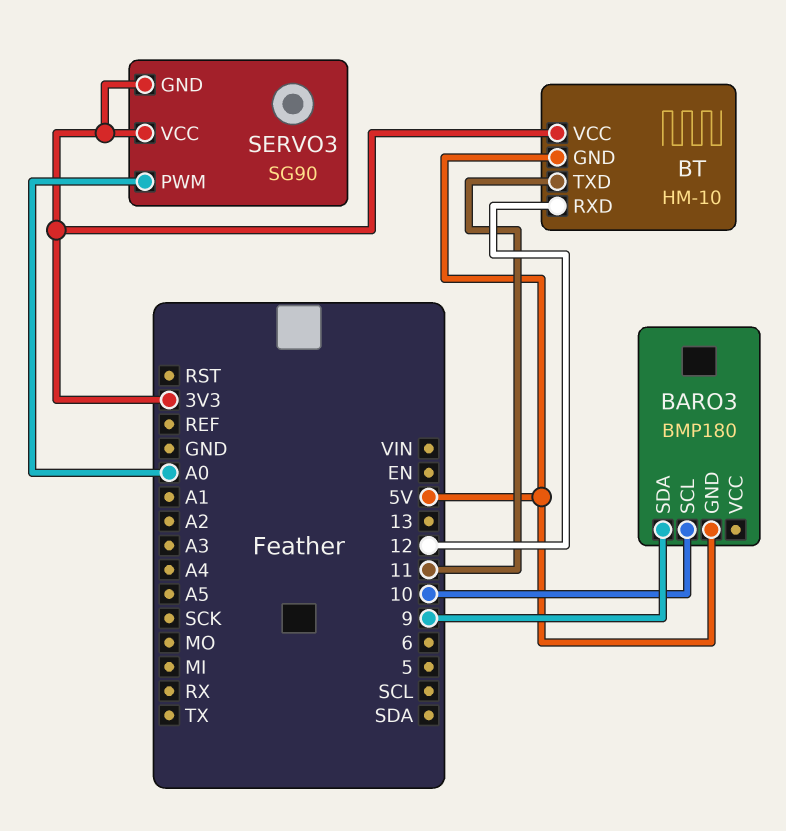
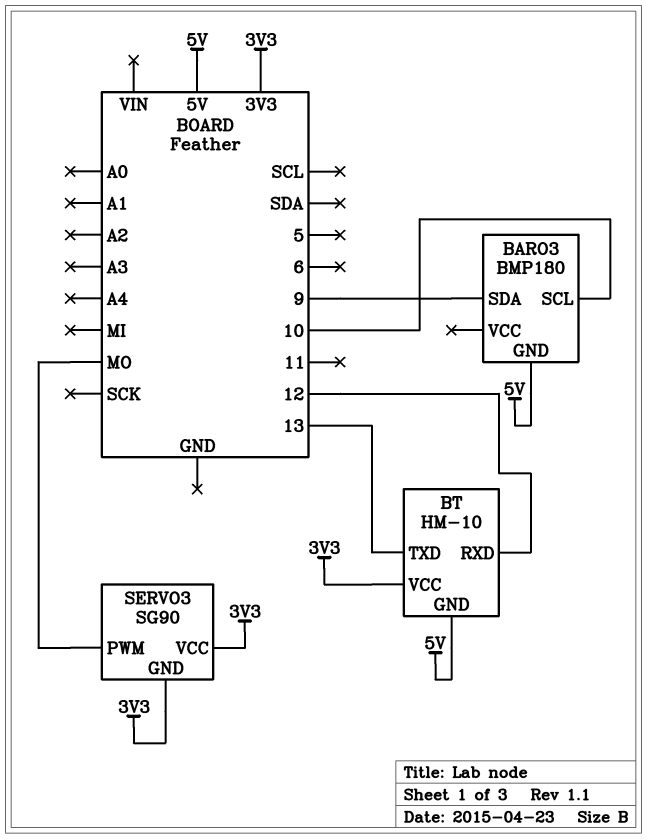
BT pin TXD: 11 -> 13
SERVO3 pin PWM: A0 -> MO

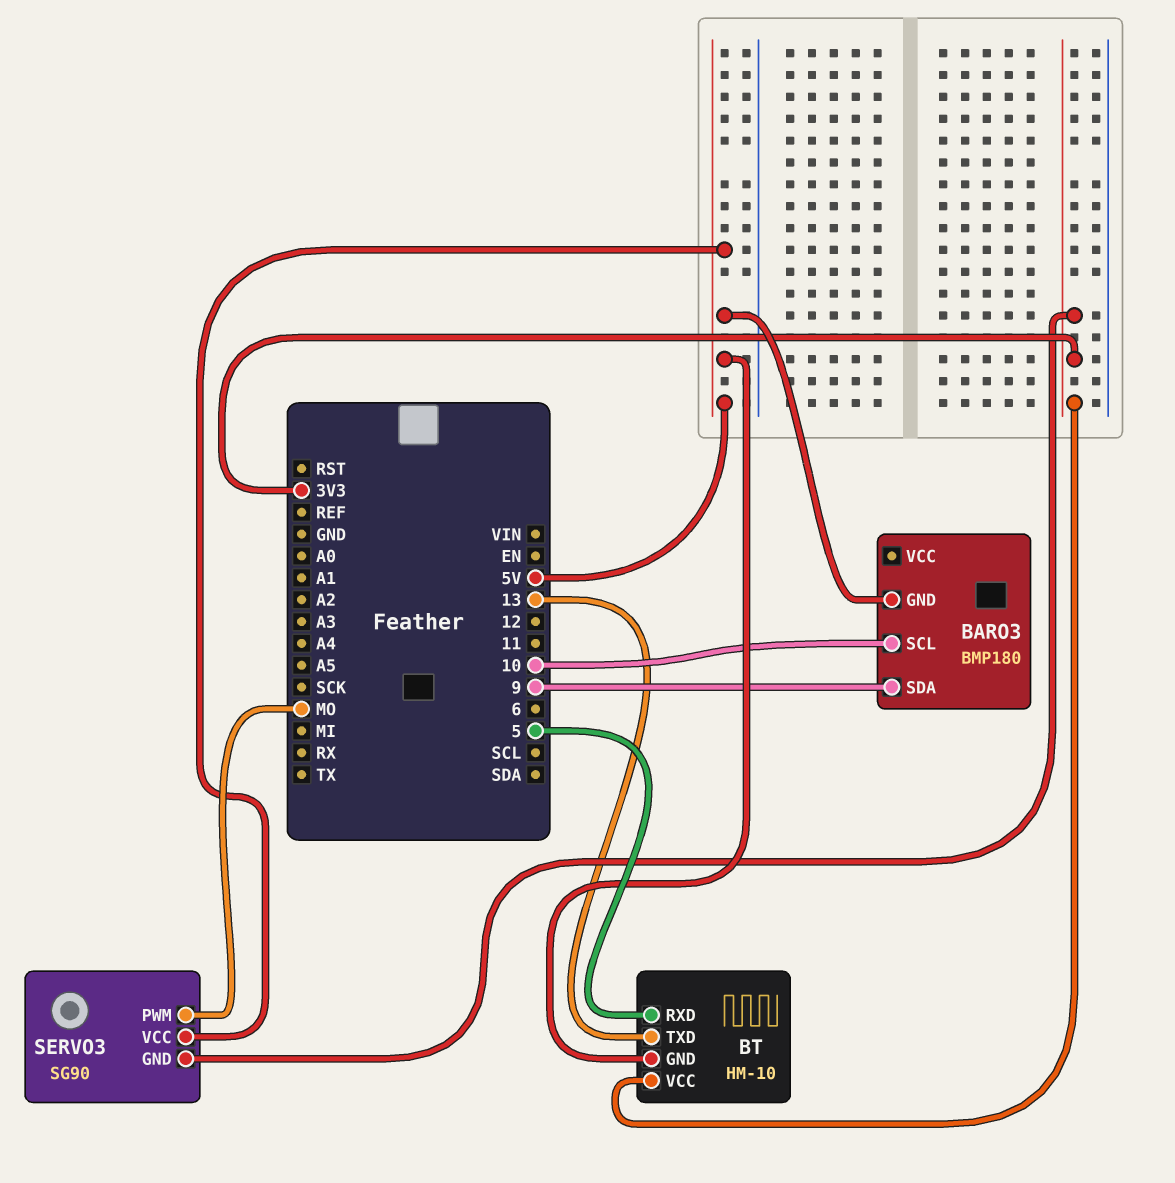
BT pin RXD: 12 -> 5
SERVO3 pin VCC: 3V3 -> 5V

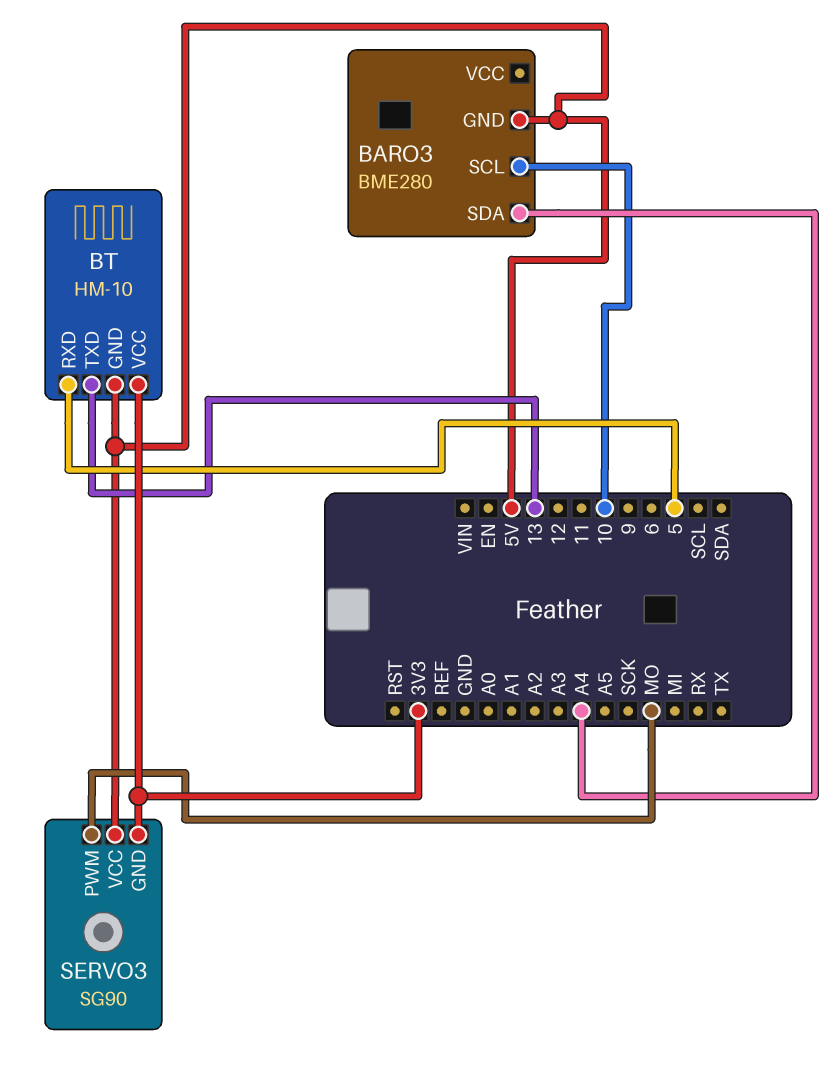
BARO3: BMP180 -> BME280
BARO3 pin SDA: 9 -> A4

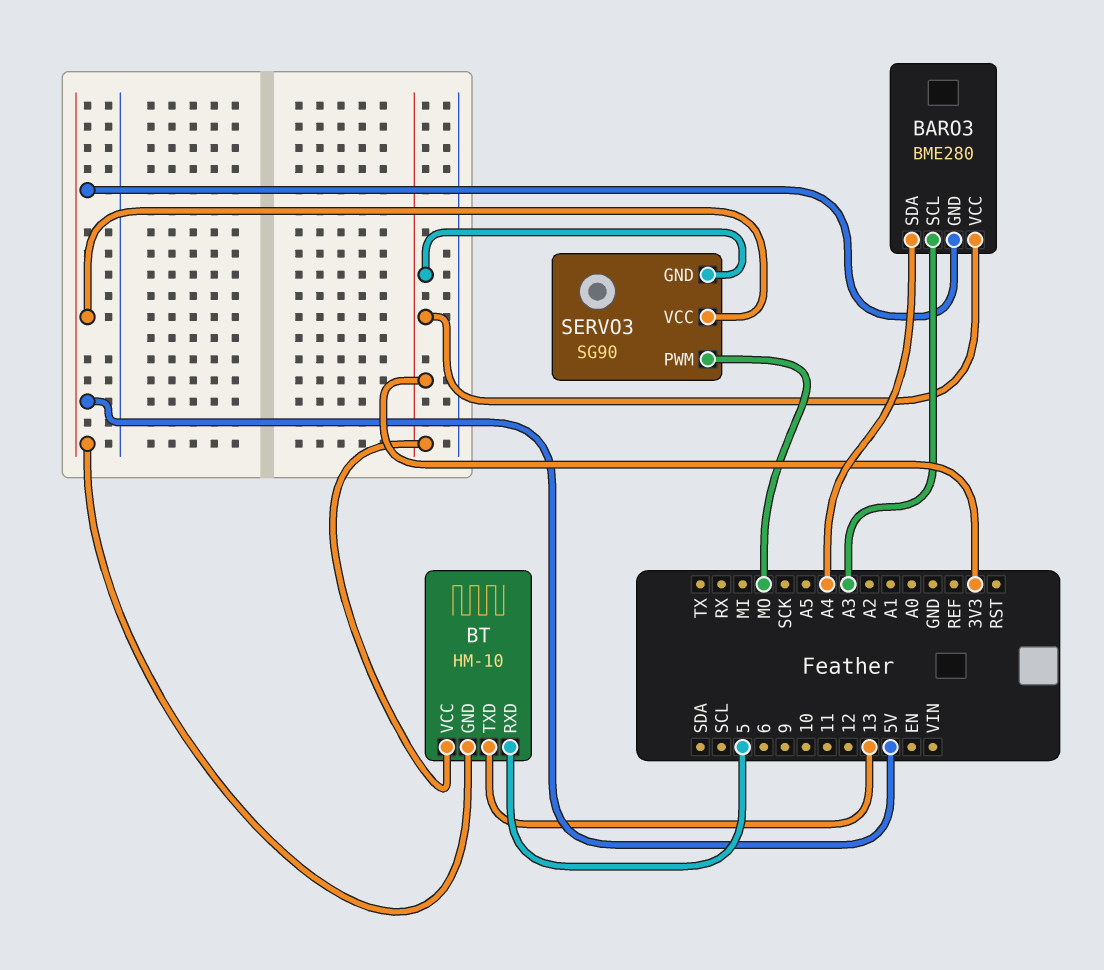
BARO3 pin SCL: 10 -> A3
BARO3 pin VCC: none -> 3V3

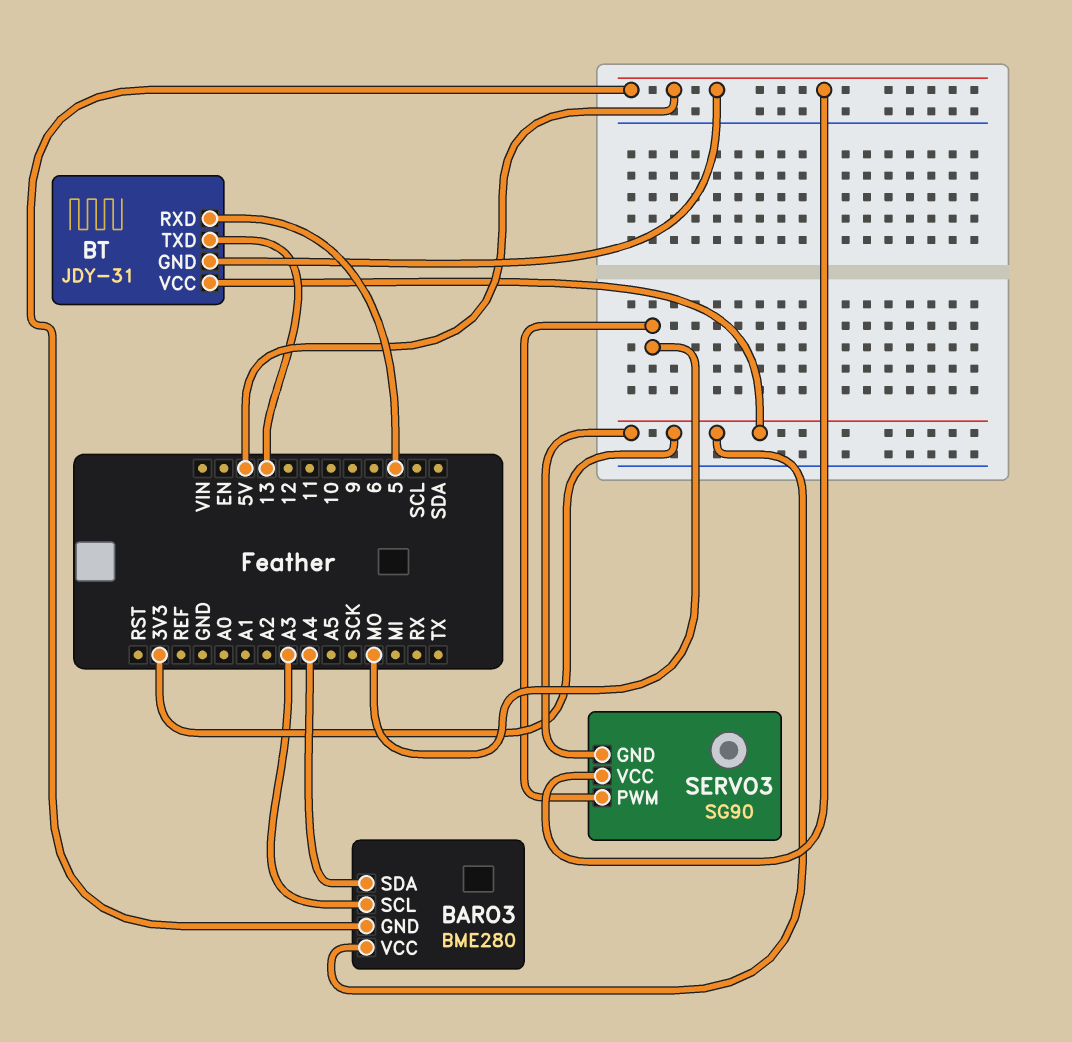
BT: HM-10 -> JDY-31

